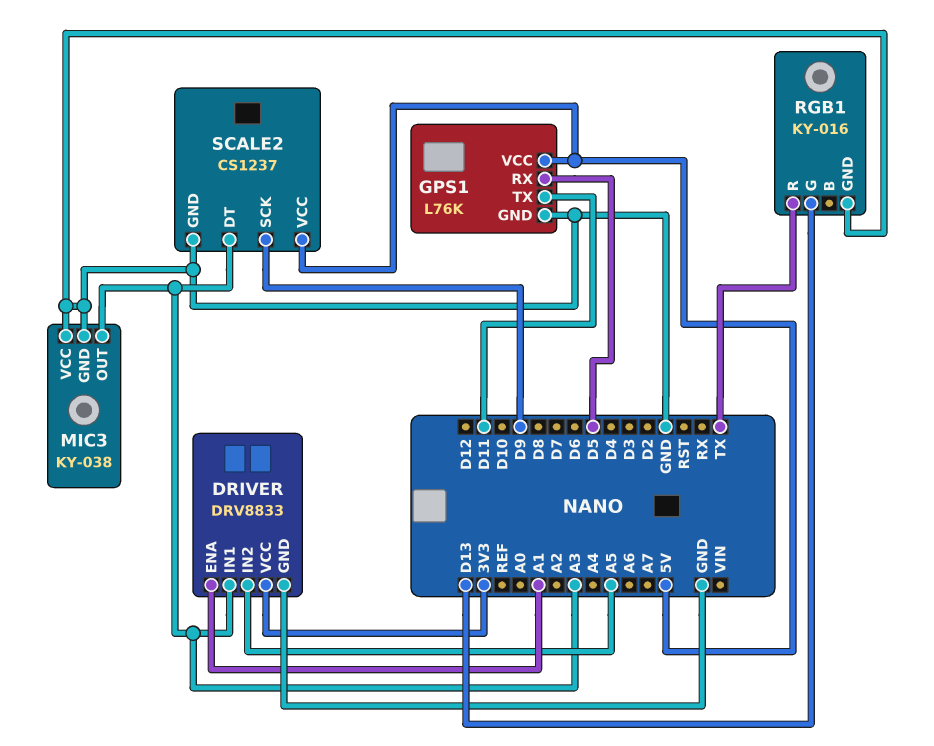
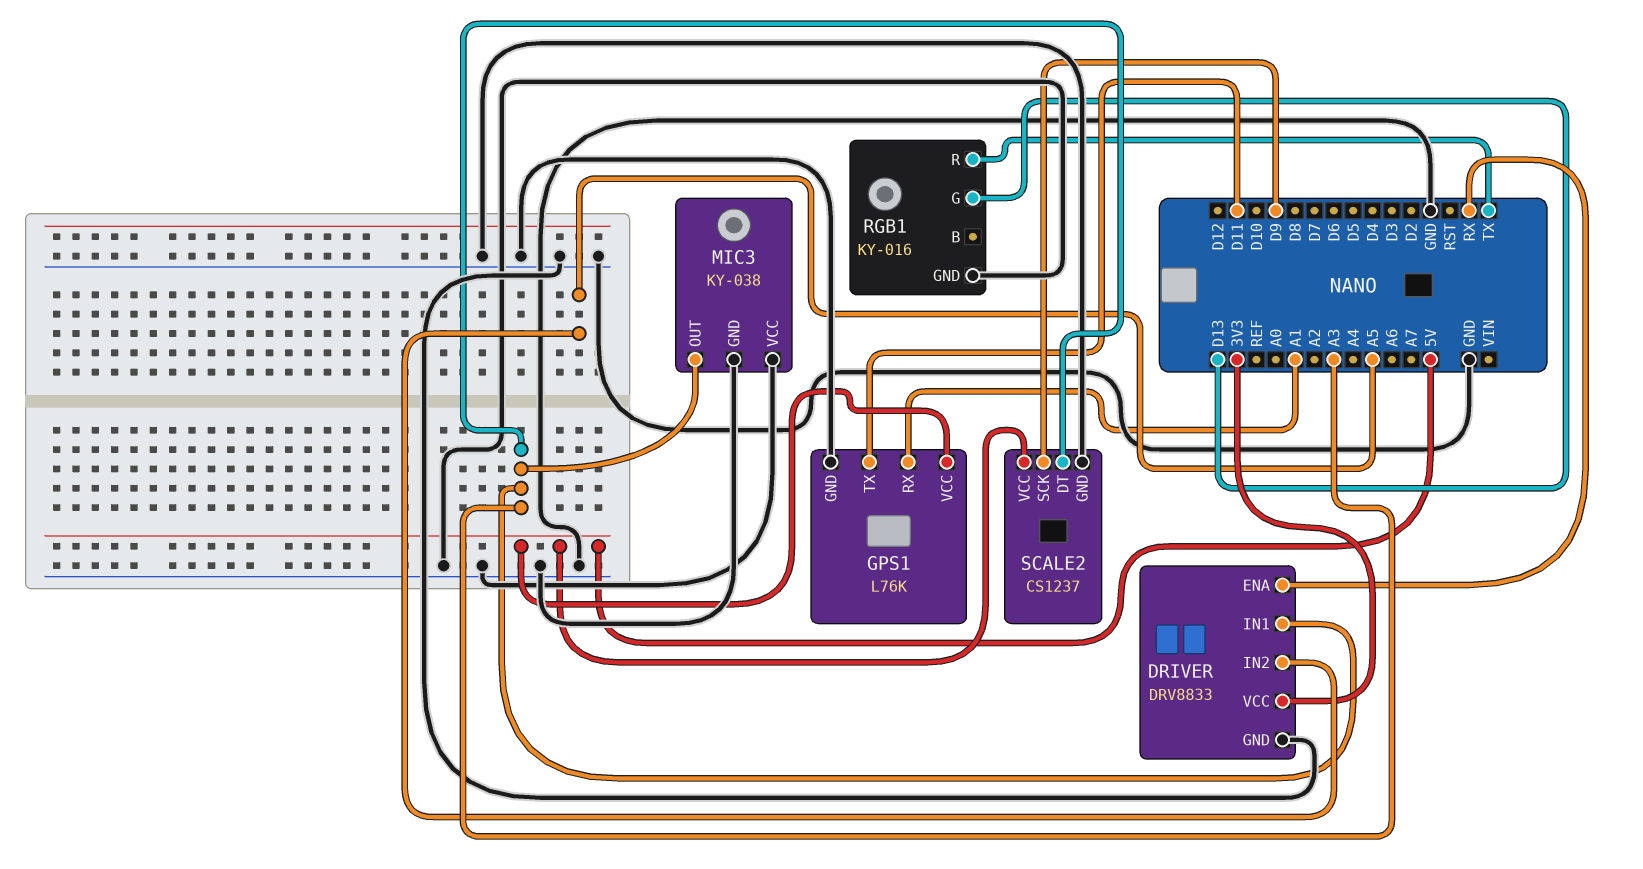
DRIVER pin ENA: A1 -> RX
GPS1 pin RX: D5 -> A1

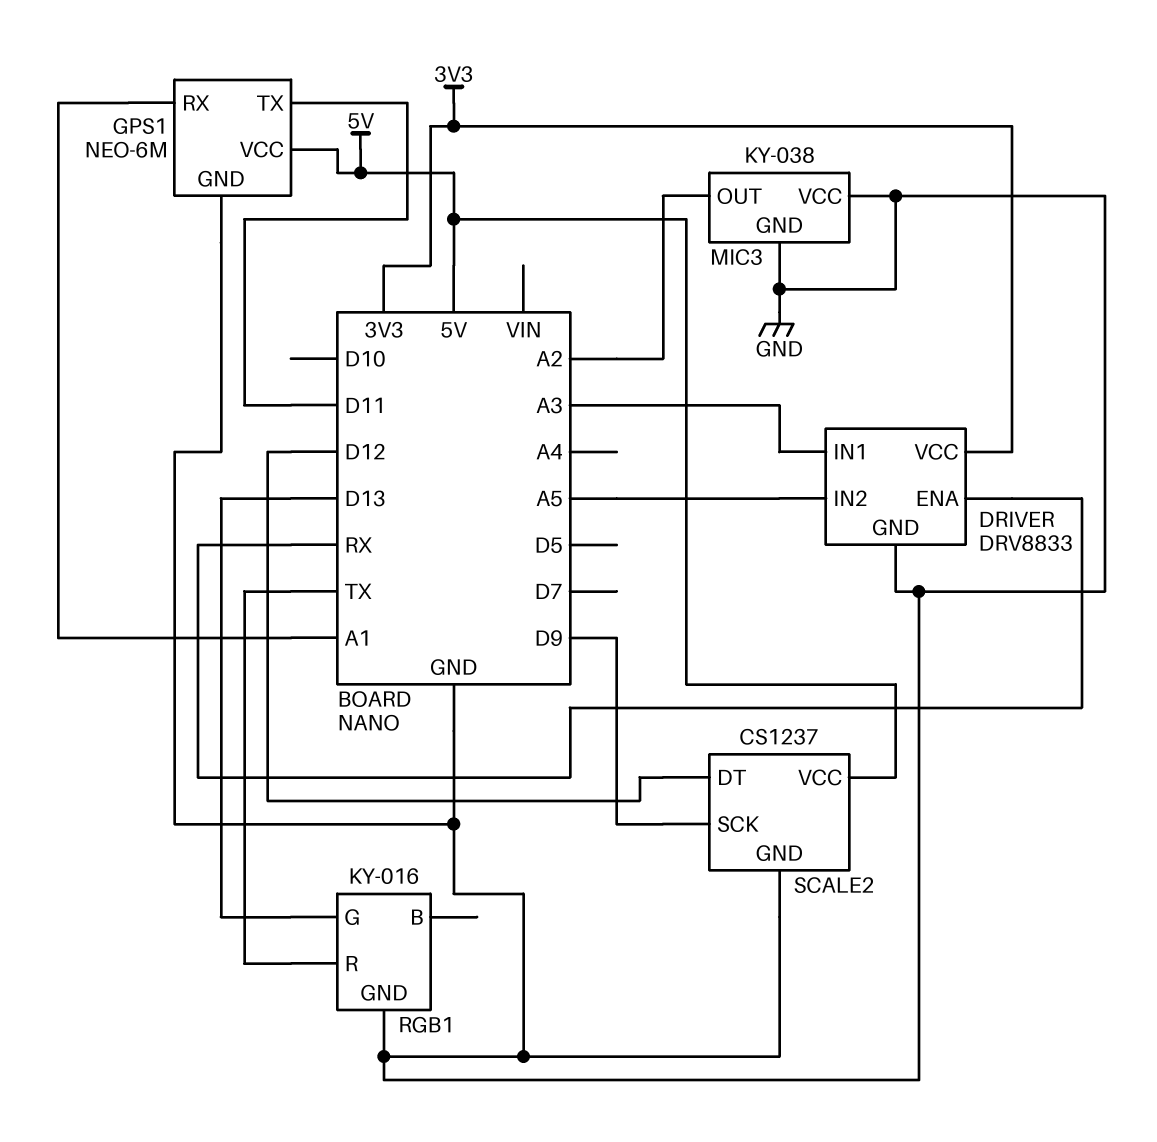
GPS1: L76K -> NEO-6M
MIC3 pin OUT: A3 -> A2
SCALE2 pin DT: A3 -> D12

